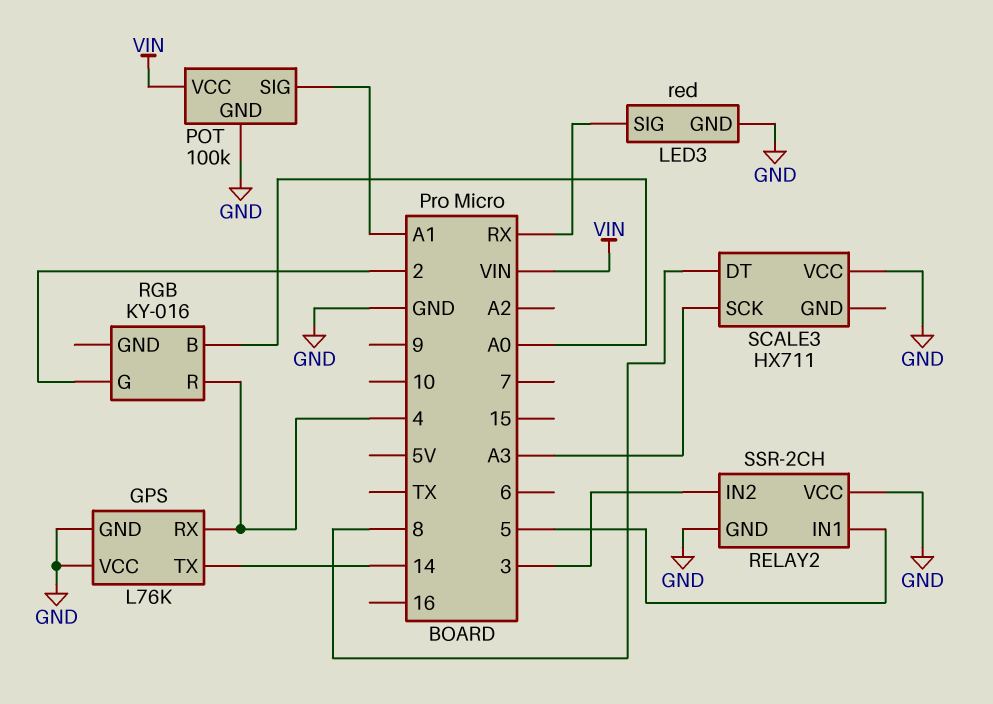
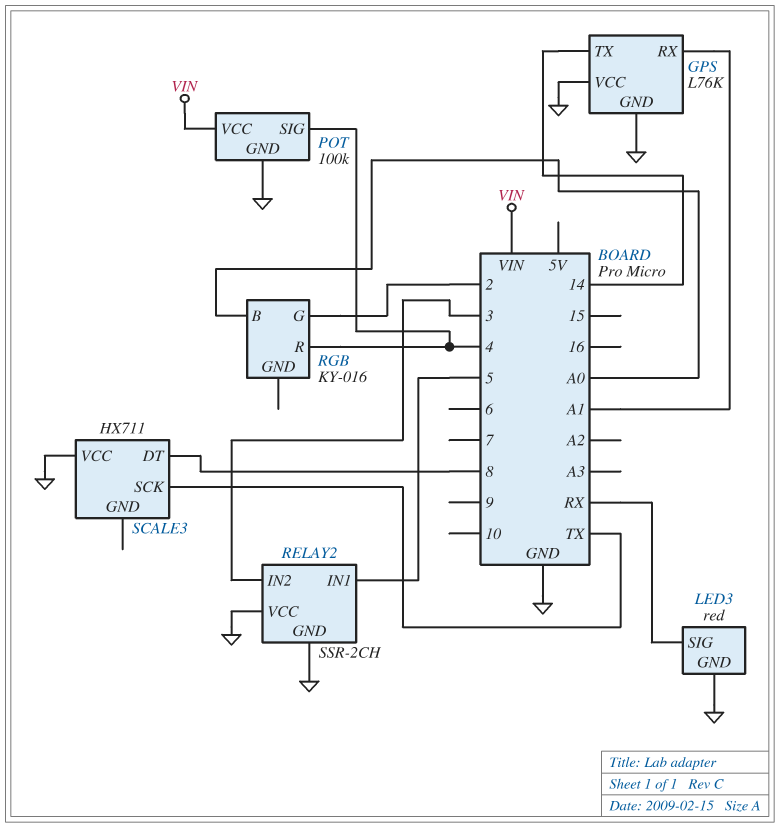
GPS pin RX: 4 -> A1
POT pin SIG: A1 -> 4
SCALE3 pin SCK: A3 -> TX

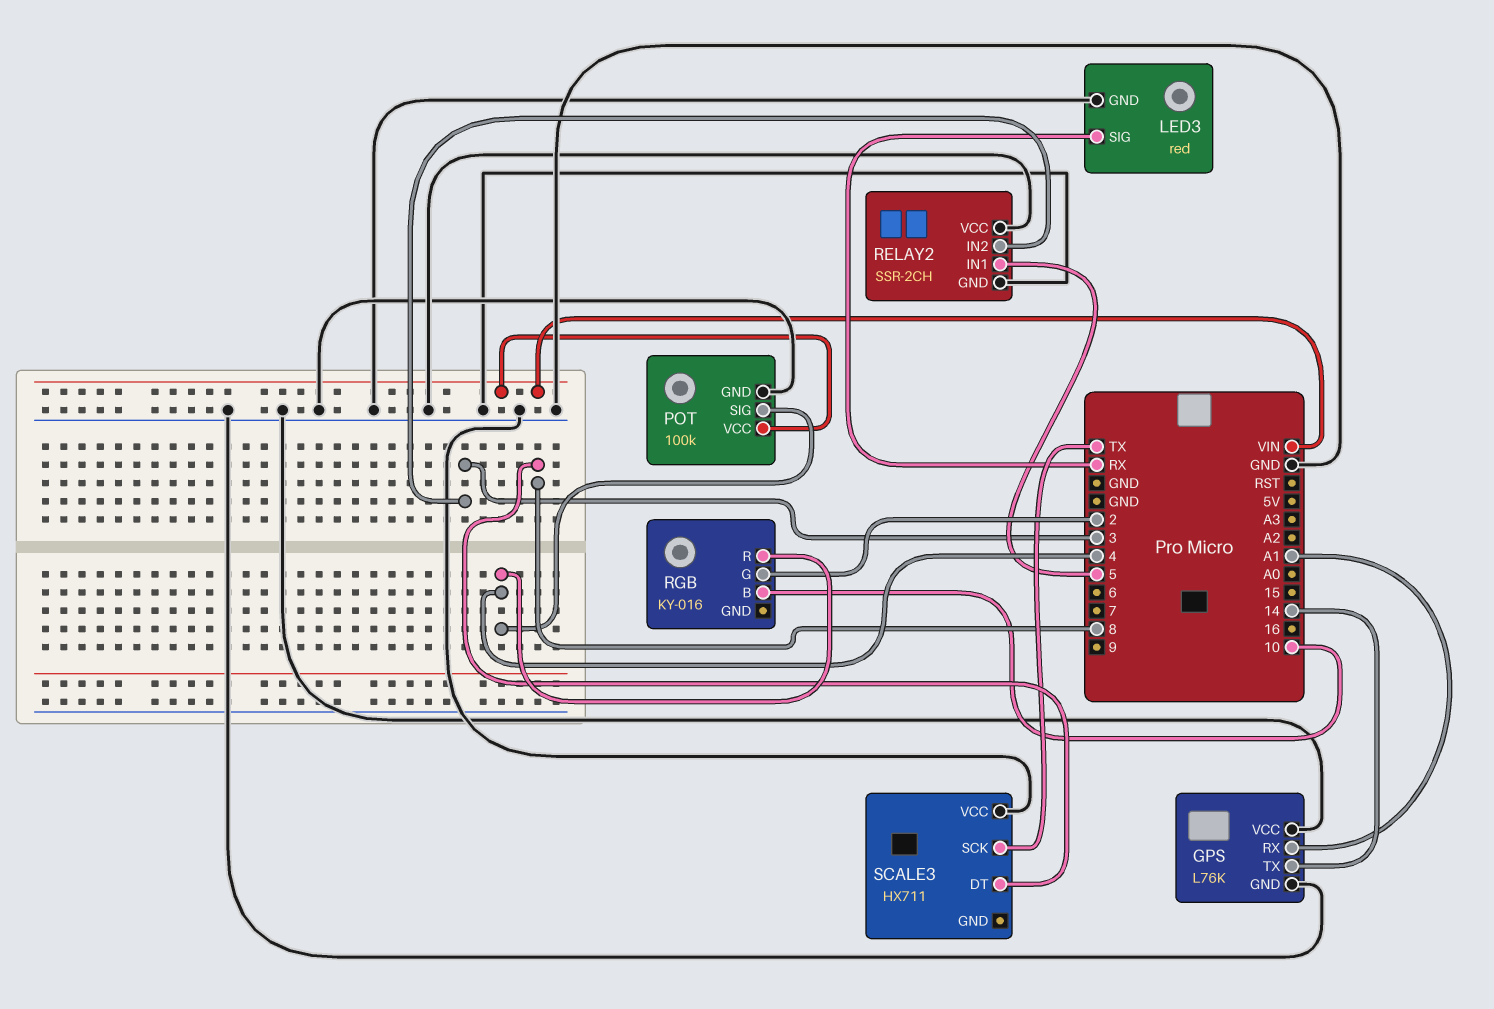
RGB pin B: A0 -> 10

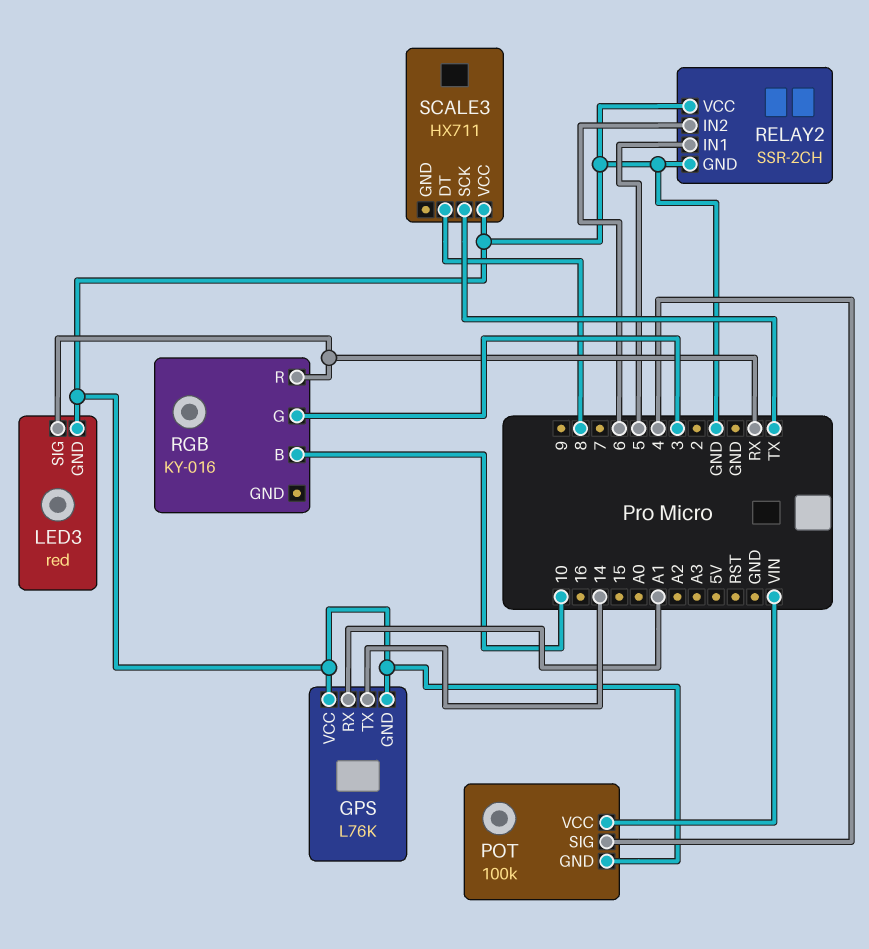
RELAY2 pin IN2: 3 -> 6
RGB pin G: 2 -> 3
RGB pin R: 4 -> RX

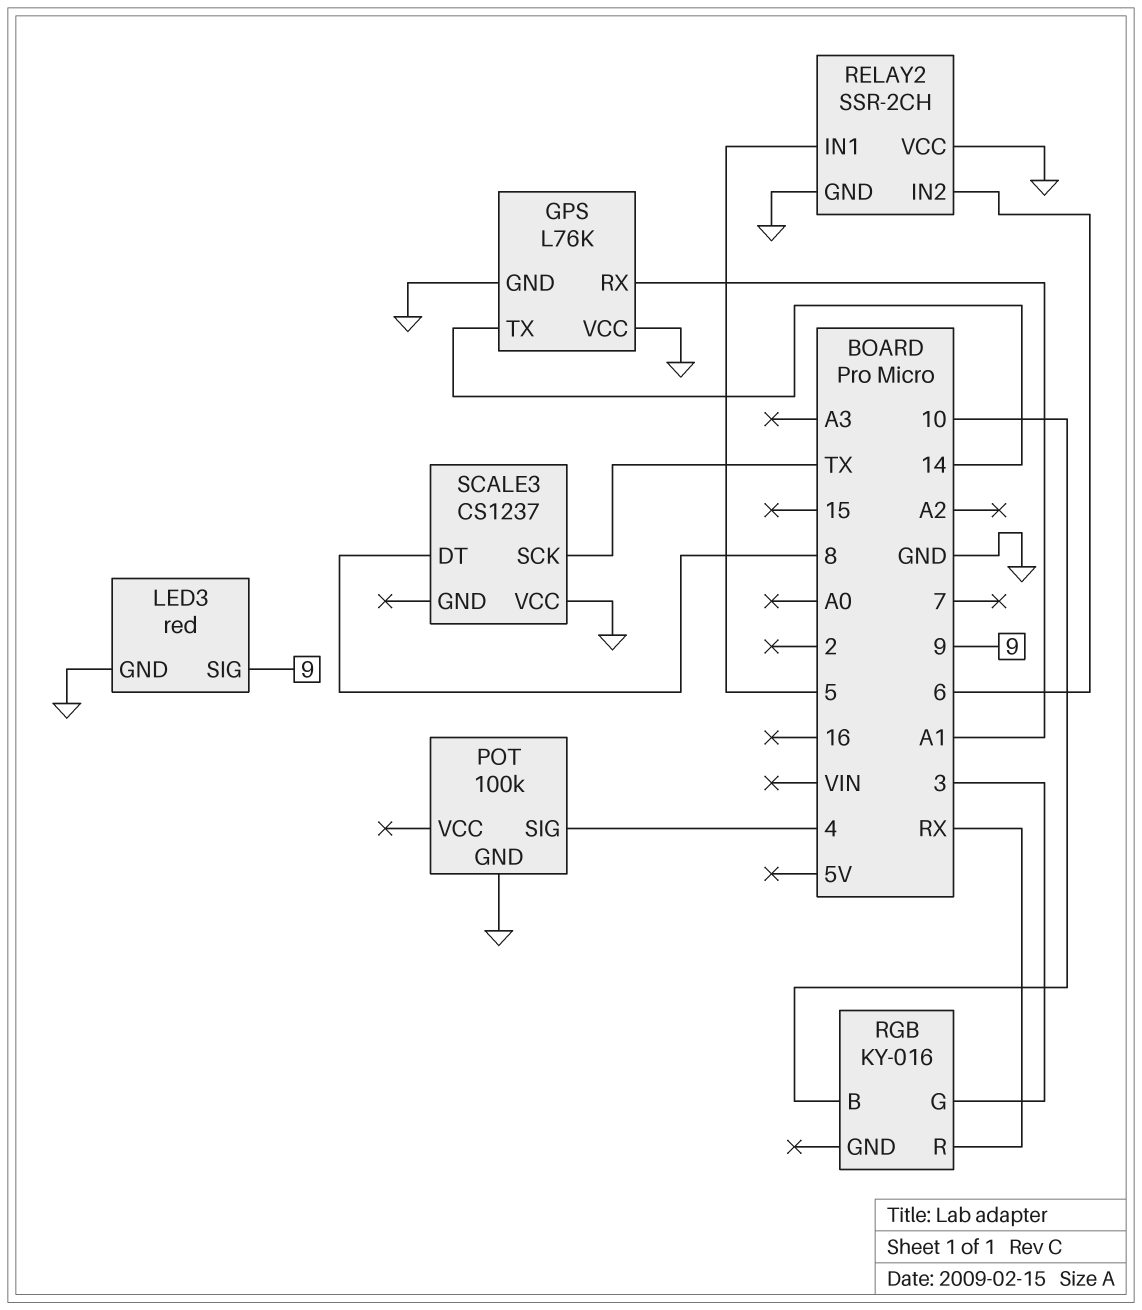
LED3 pin SIG: RX -> 9
POT pin VCC: VIN -> none
SCALE3: HX711 -> CS1237

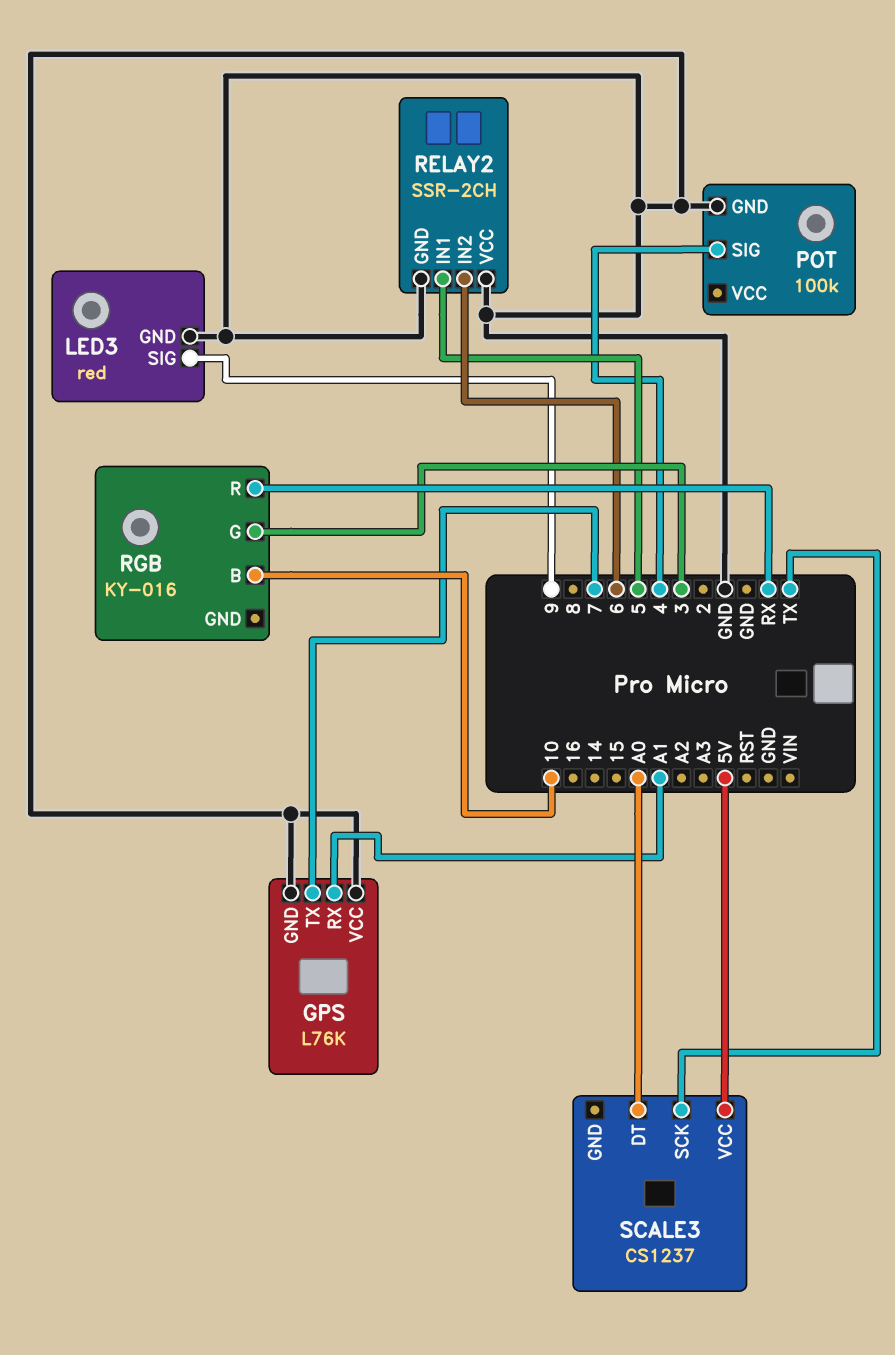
GPS pin TX: 14 -> 7
SCALE3 pin DT: 8 -> A0
SCALE3 pin VCC: GND -> 5V

